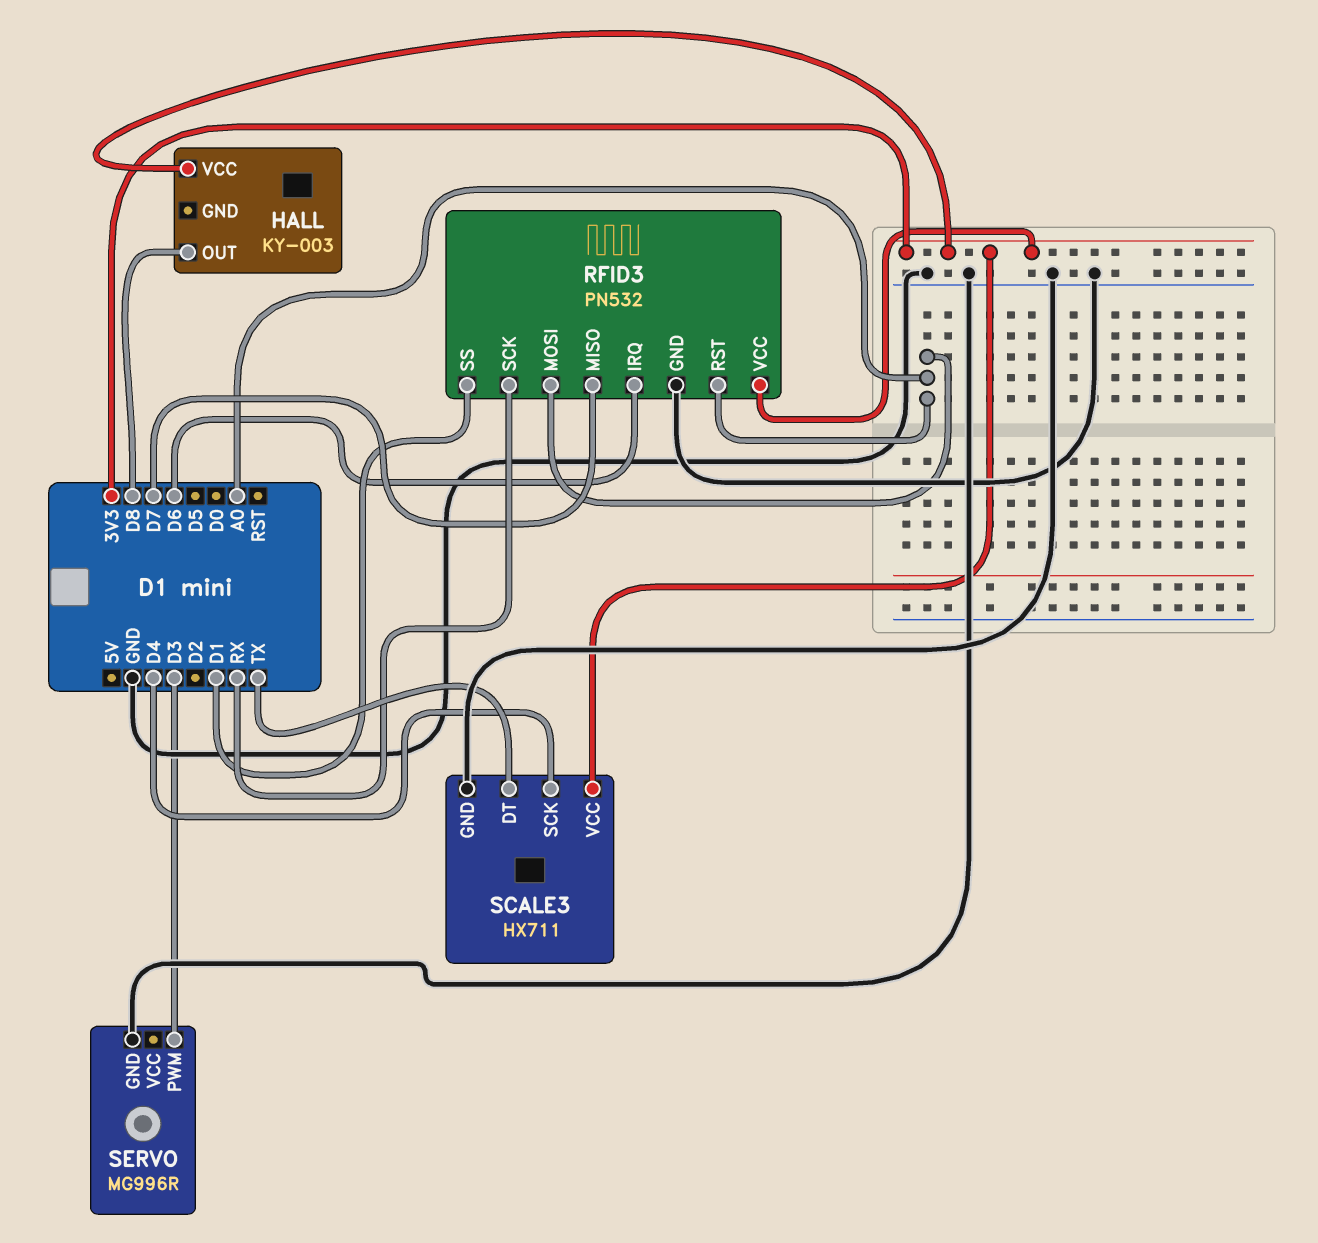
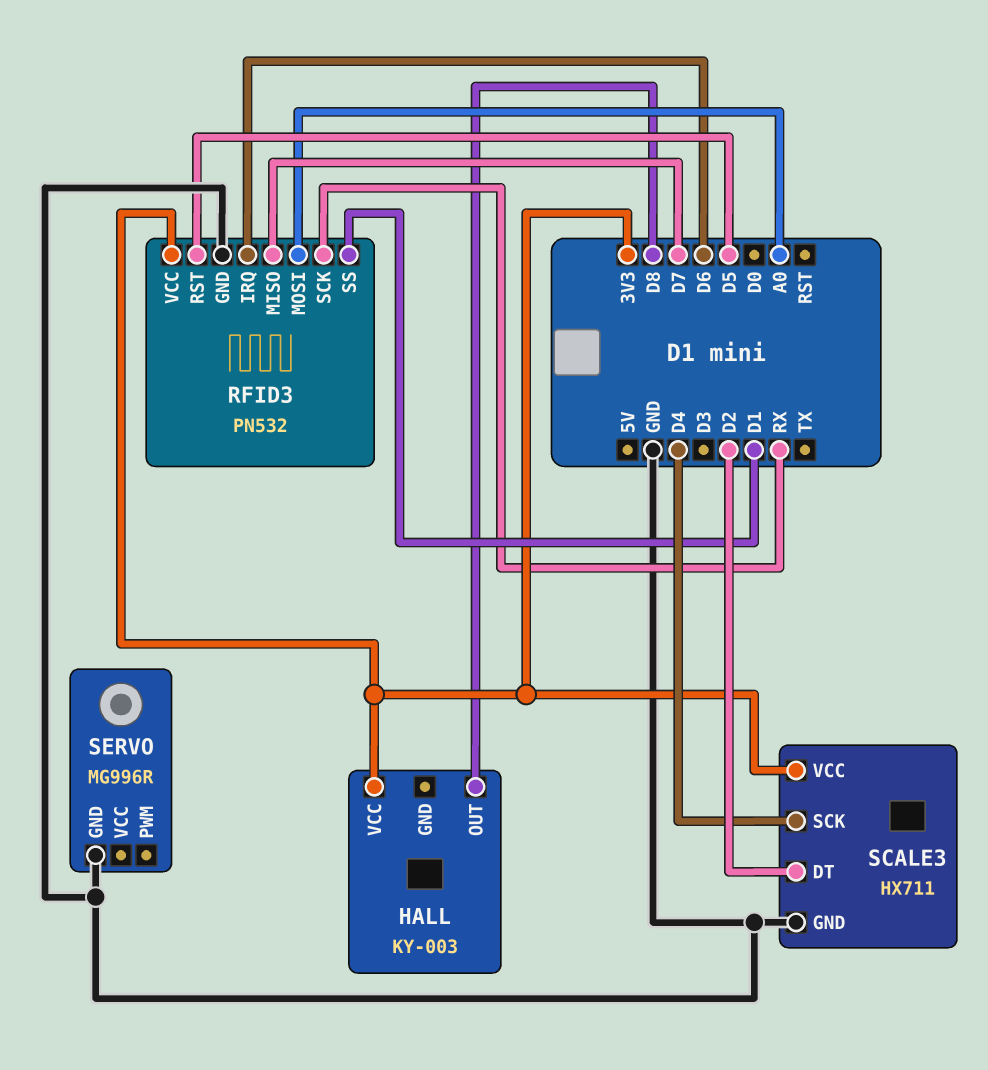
RFID3 pin RST: A0 -> D5
SCALE3 pin DT: TX -> D2
SERVO pin PWM: D3 -> none

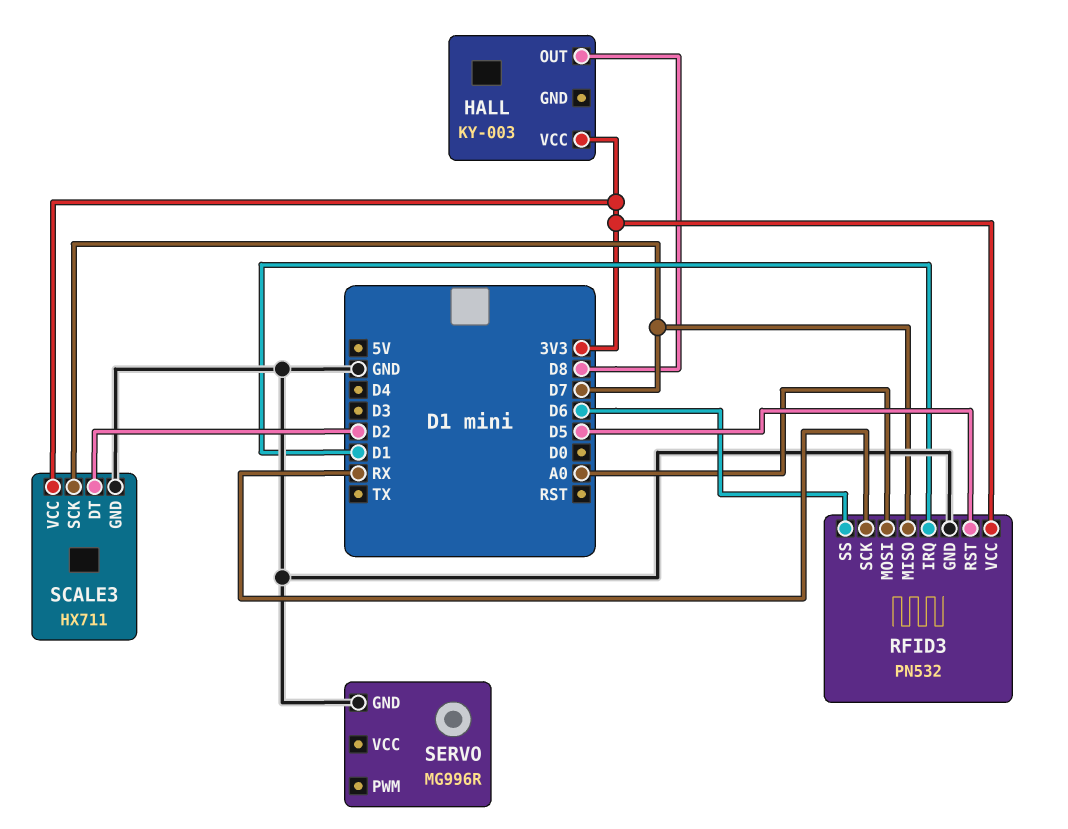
RFID3 pin IRQ: D6 -> D1
RFID3 pin SS: D1 -> D6
SCALE3 pin SCK: D4 -> D7

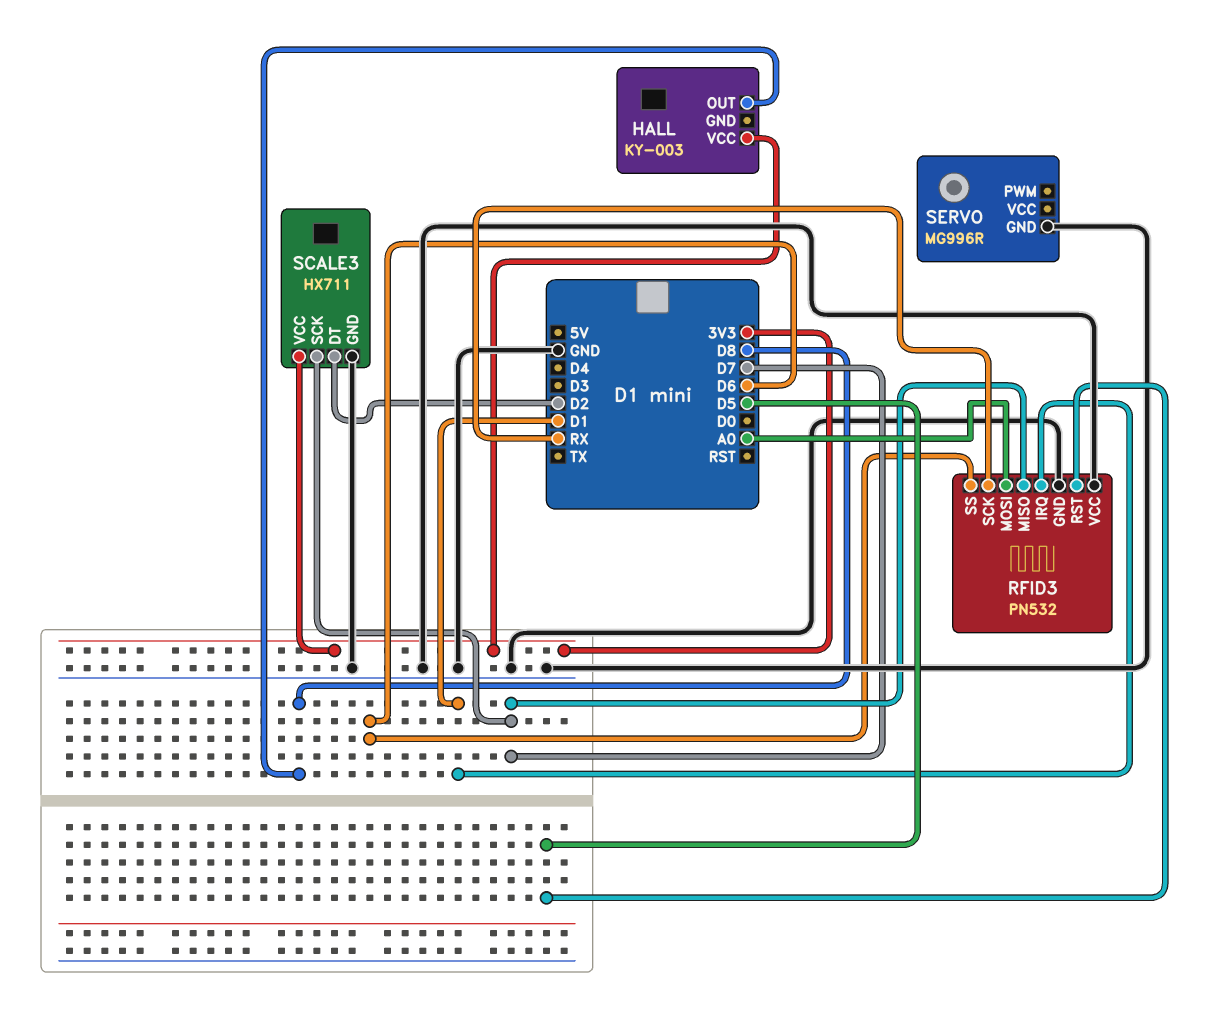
RFID3 pin VCC: 3V3 -> GND

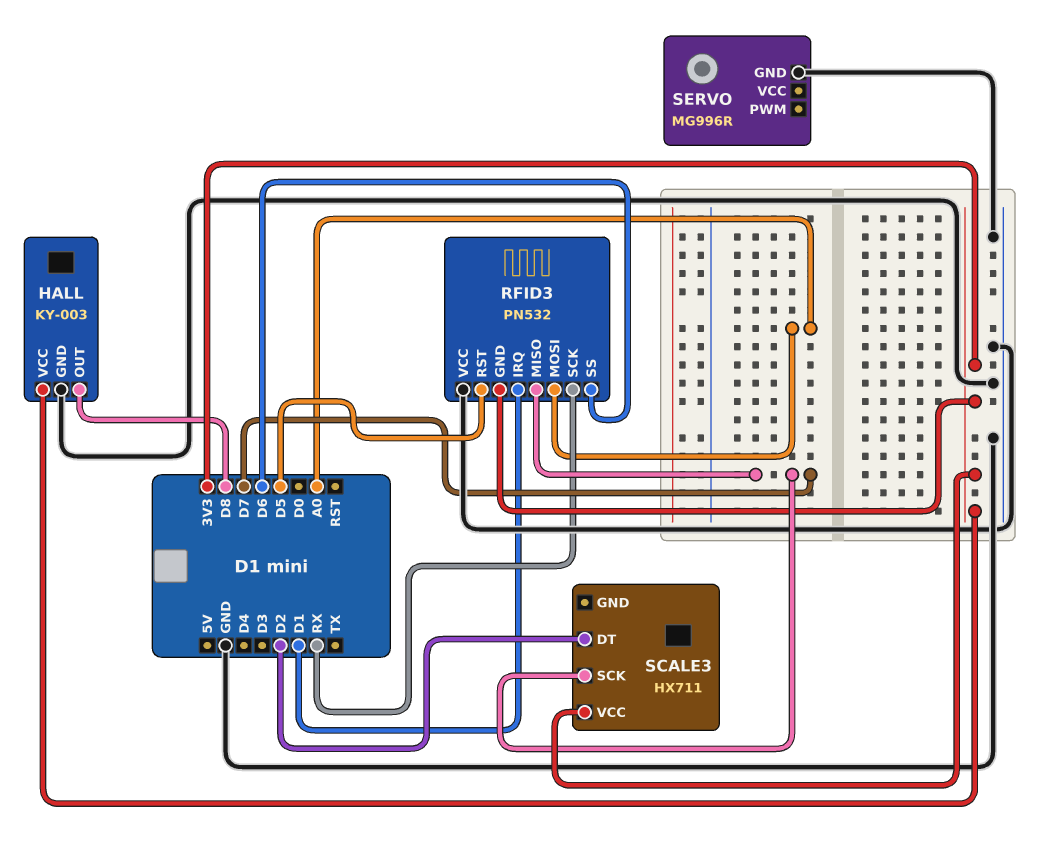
HALL pin GND: none -> GND
RFID3 pin GND: GND -> 3V3
SCALE3 pin GND: GND -> none

